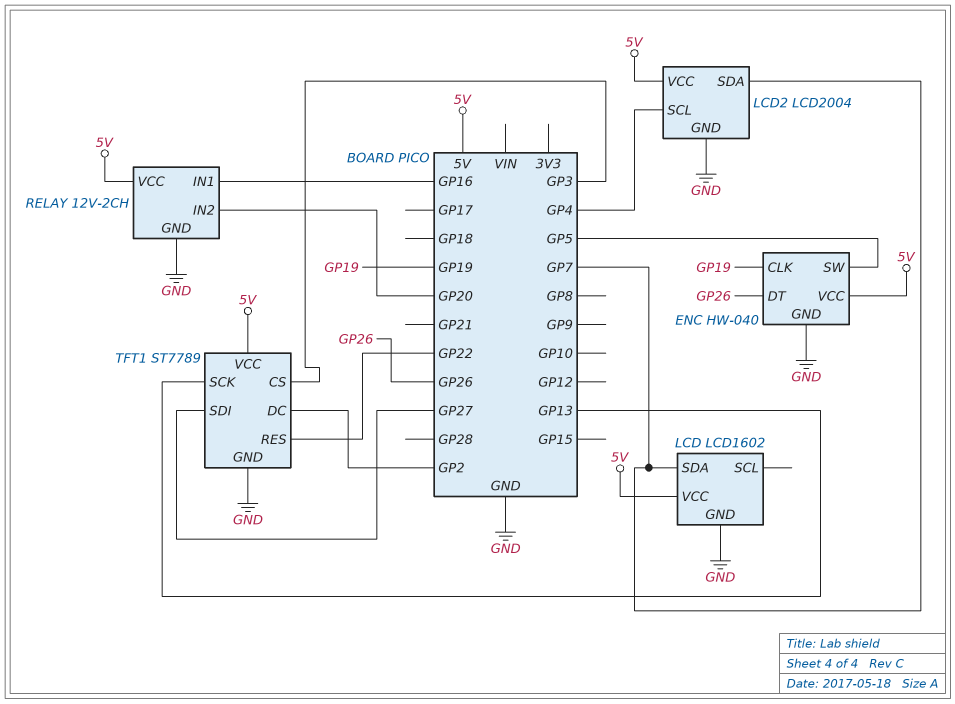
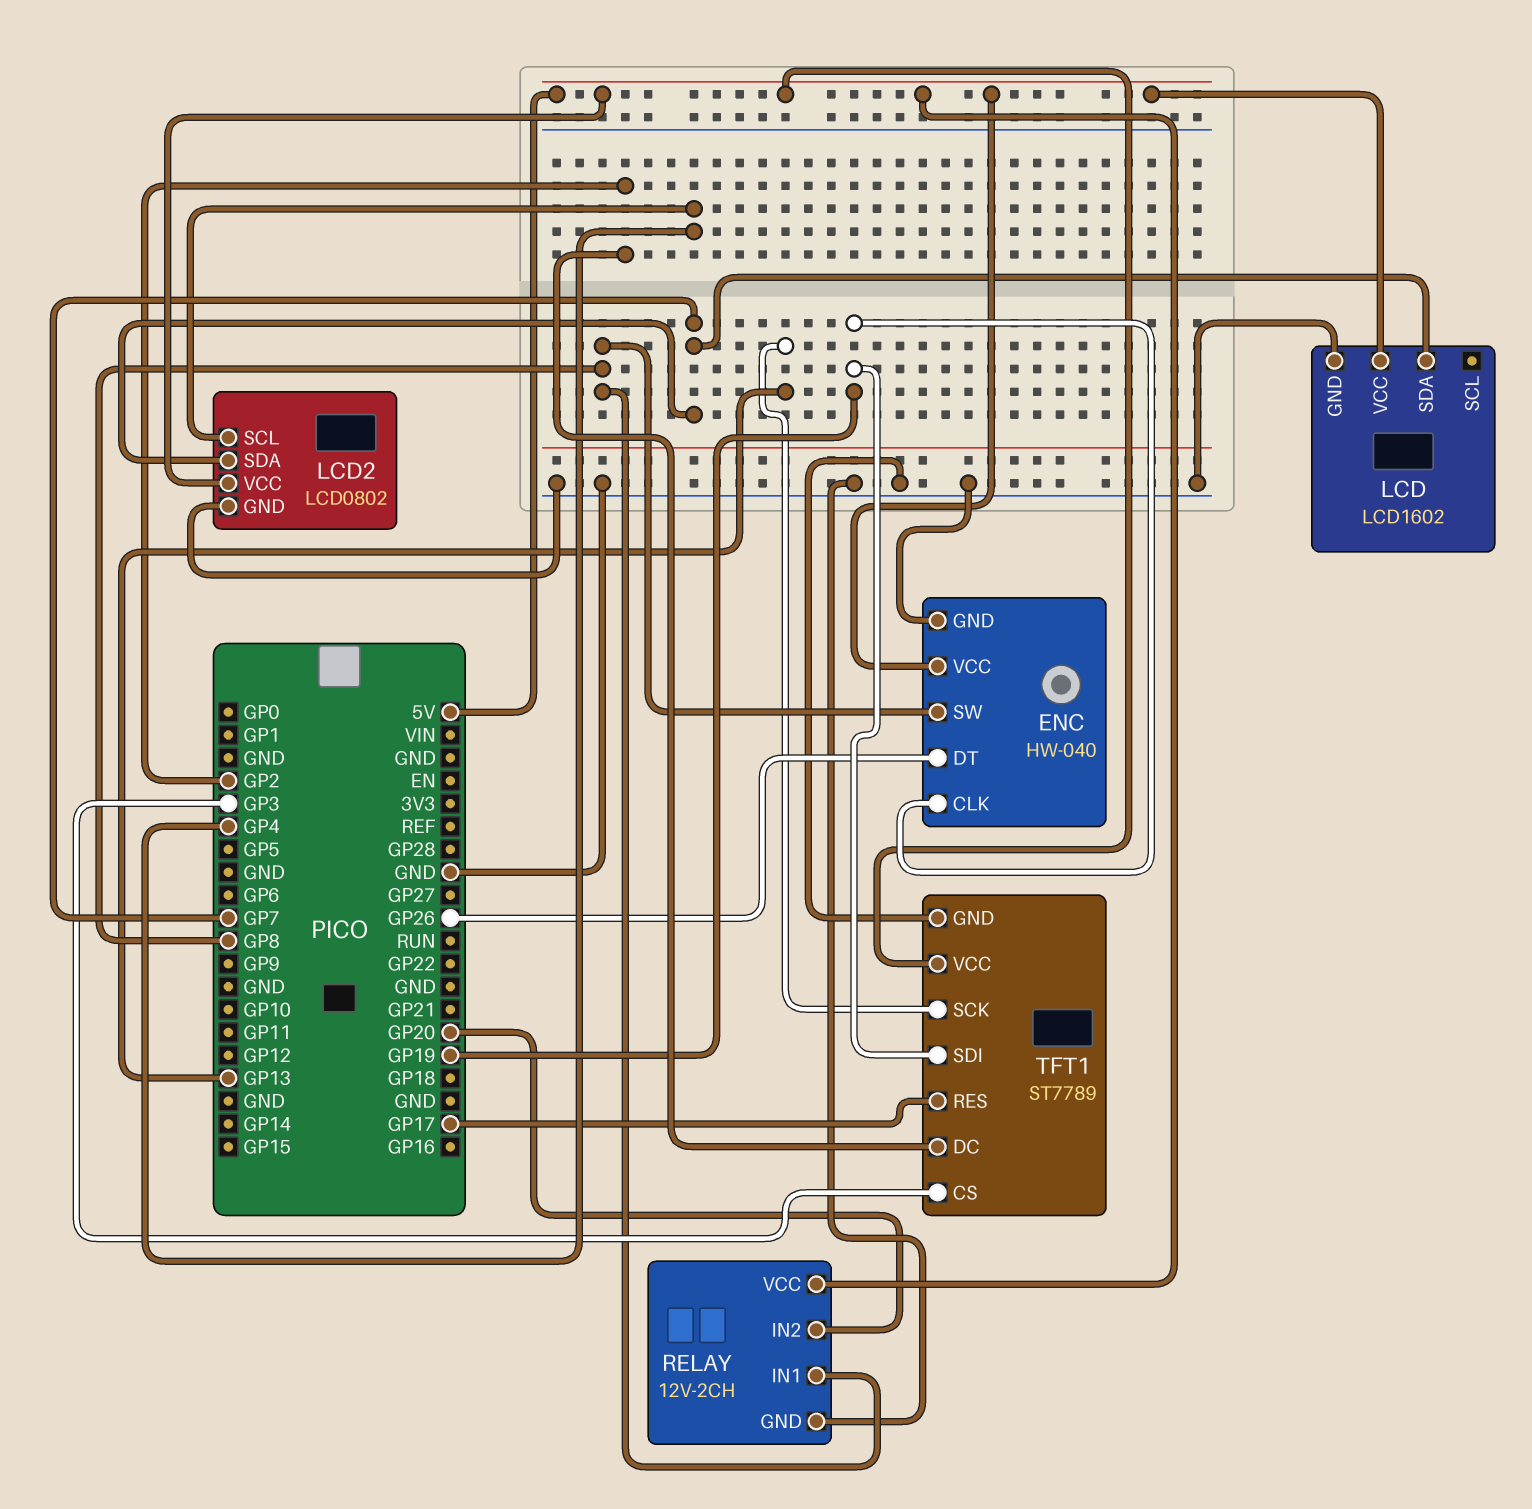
ENC pin SW: GP5 -> GP8
LCD2: LCD2004 -> LCD0802
RELAY pin IN1: GP16 -> GP8
TFT1 pin RES: GP22 -> GP17
TFT1 pin SDI: GP27 -> GP19

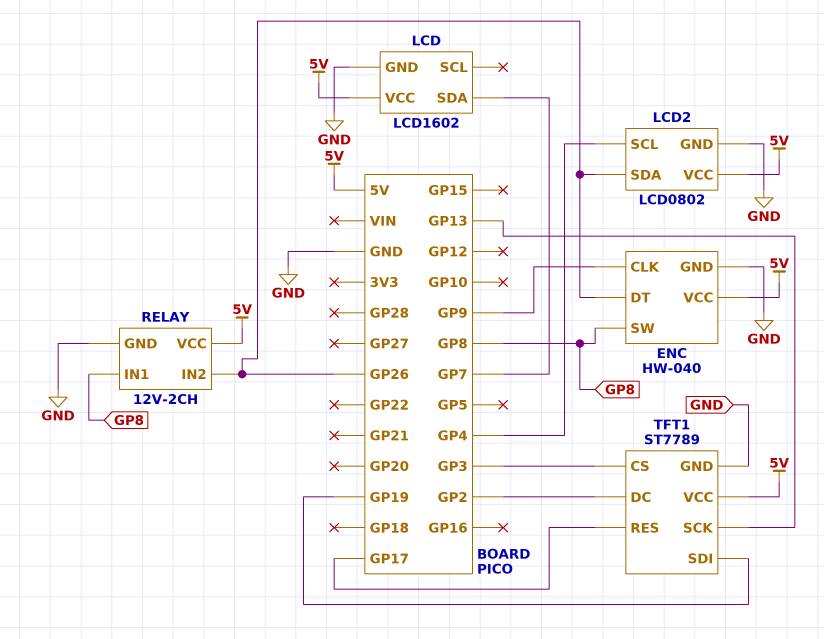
ENC pin CLK: GP19 -> GP9
LCD2 pin SDA: GP7 -> GP26
RELAY pin IN2: GP20 -> GP26

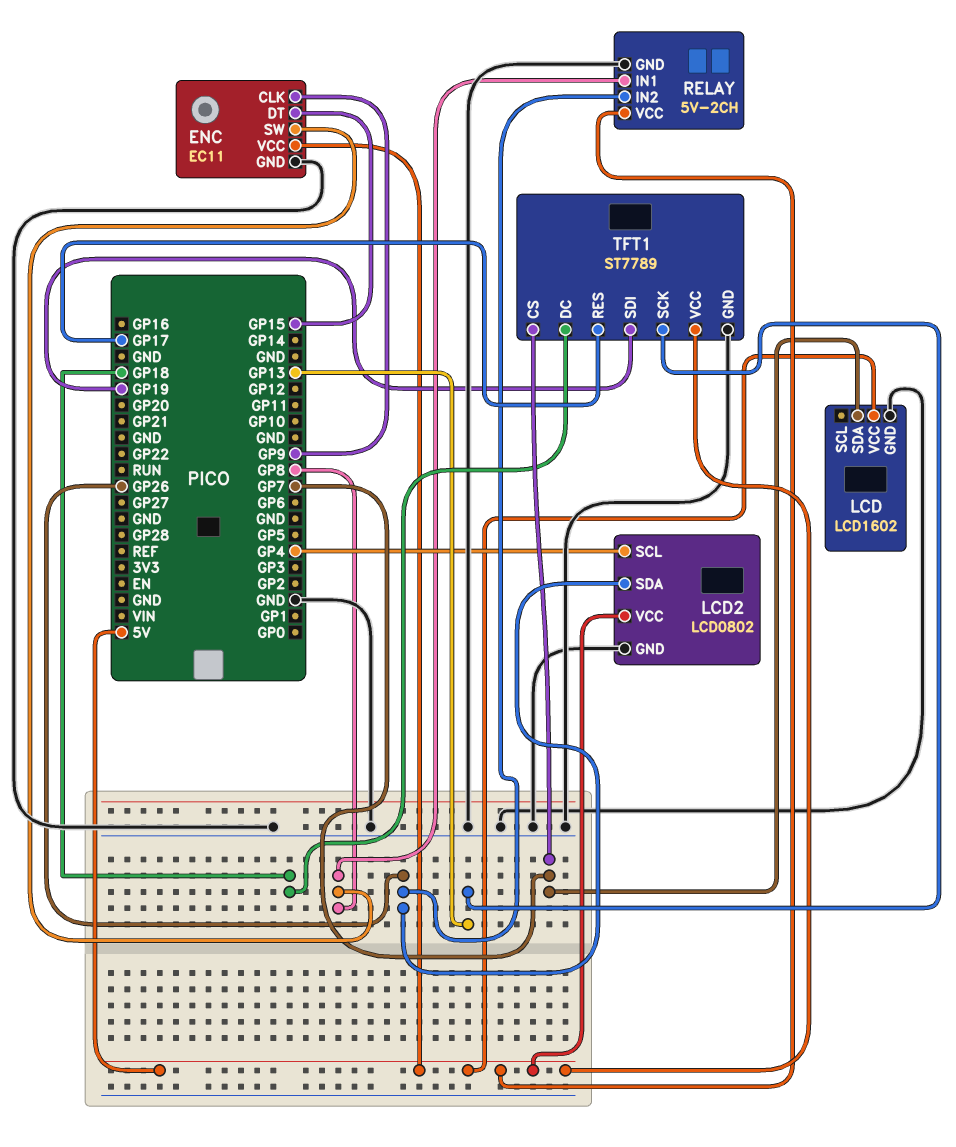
ENC: HW-040 -> EC11
ENC pin DT: GP26 -> GP15
RELAY: 12V-2CH -> 5V-2CH
TFT1 pin CS: GP3 -> GP7
TFT1 pin DC: GP2 -> GP18

